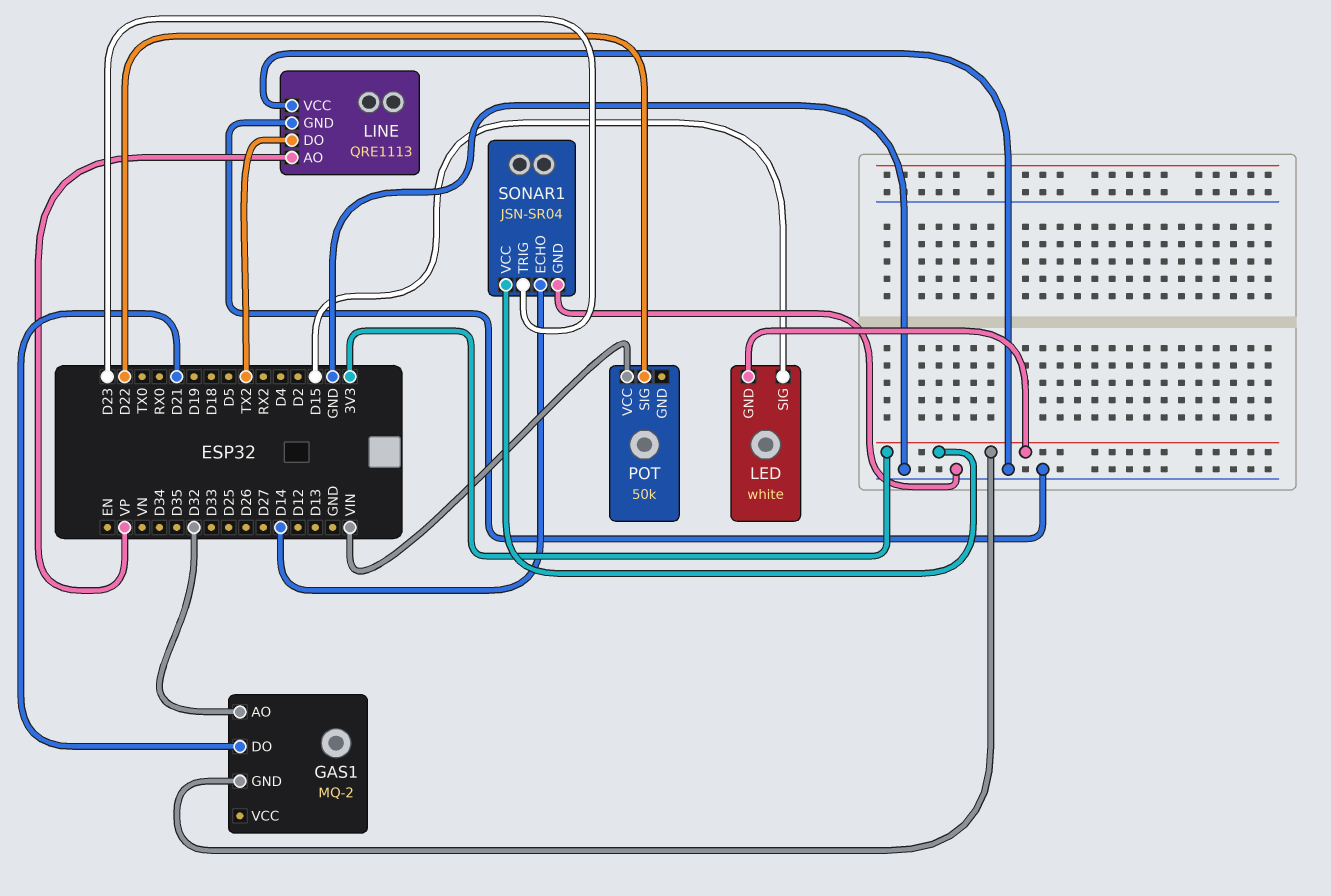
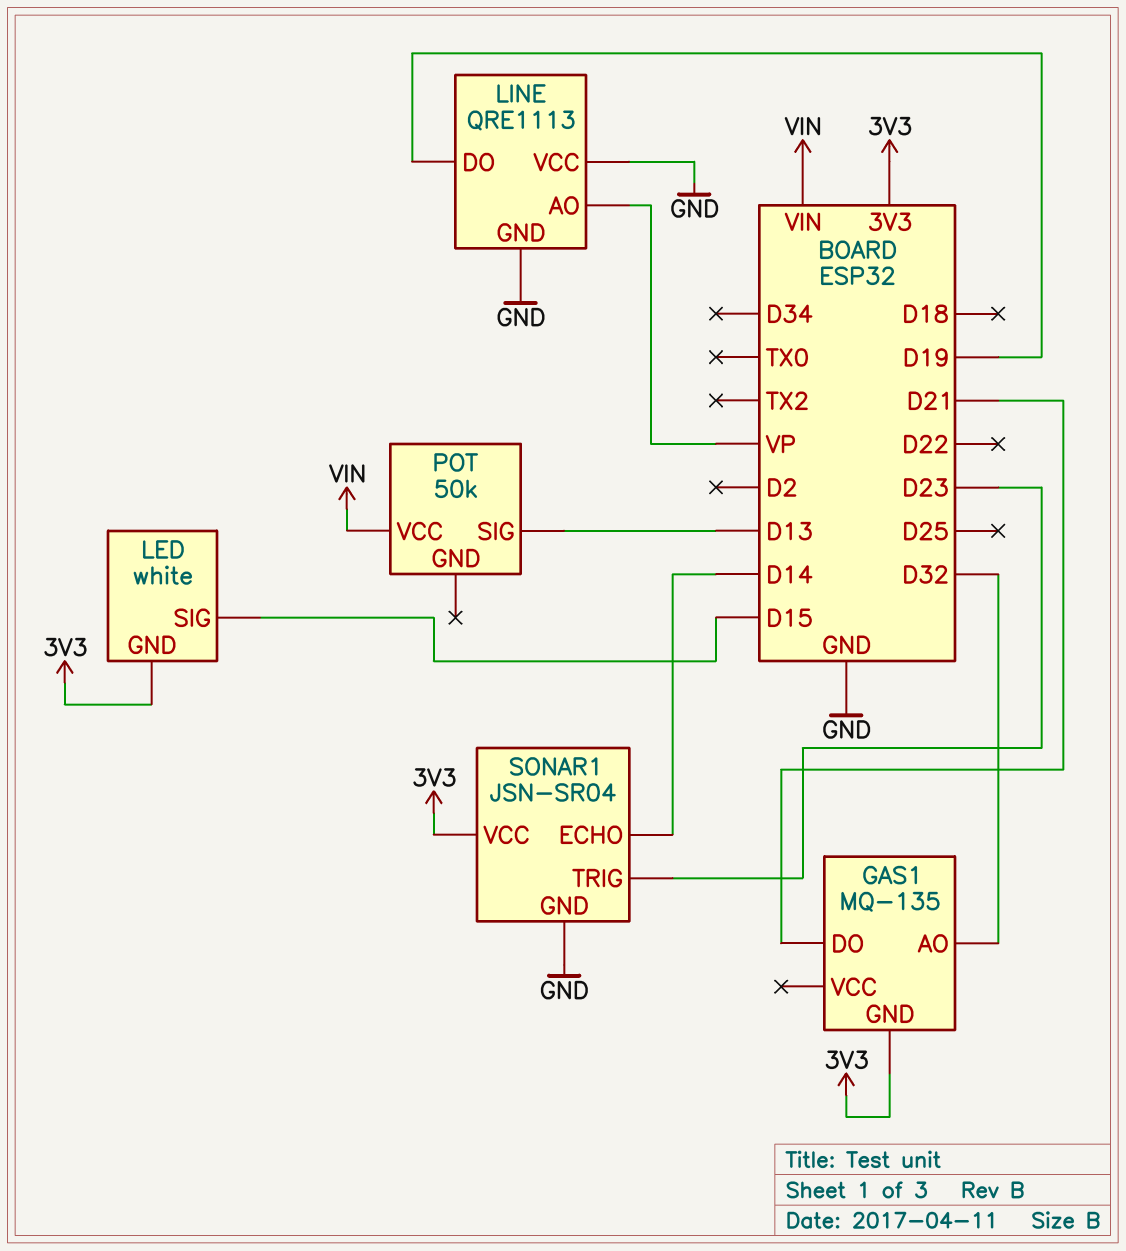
GAS1: MQ-2 -> MQ-135
LINE pin DO: TX2 -> D19
POT pin SIG: D22 -> D13

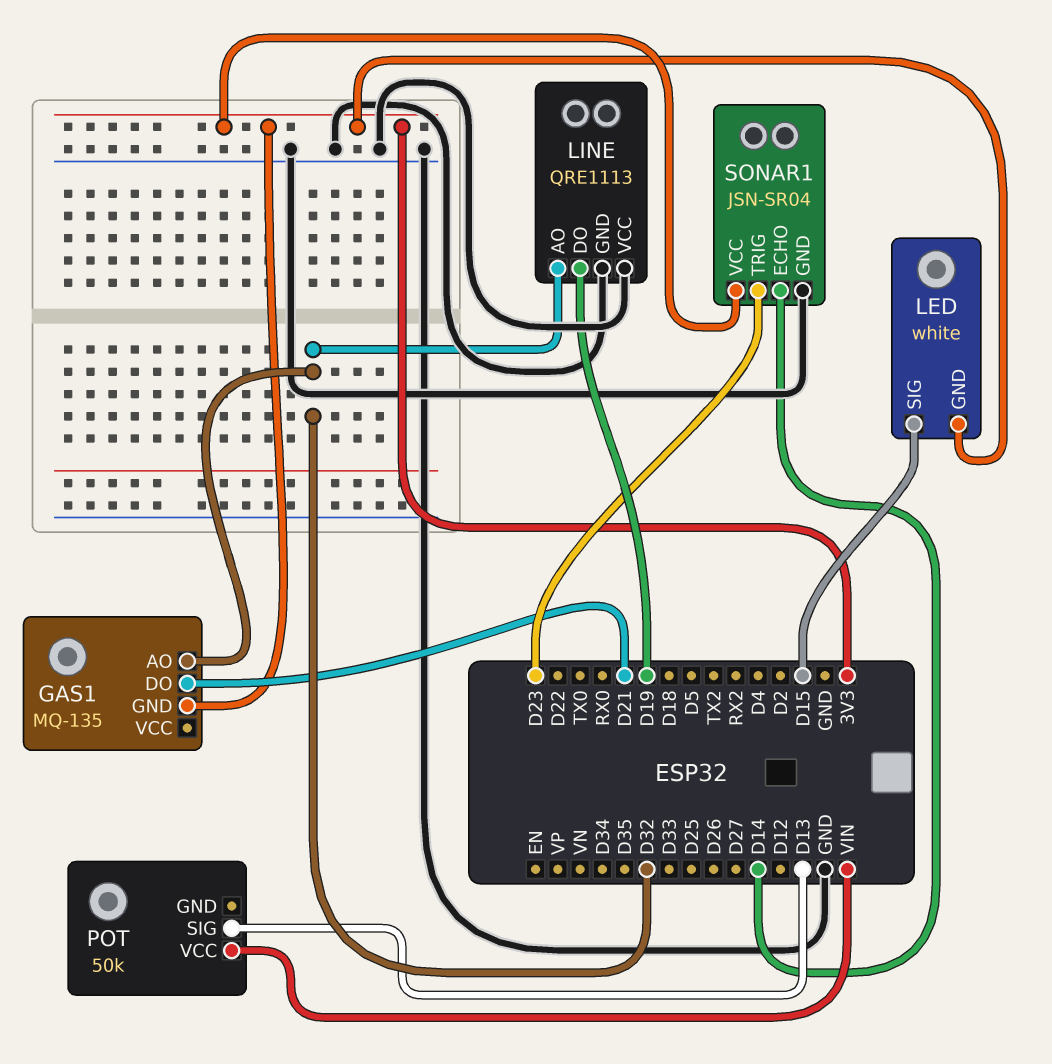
LINE pin AO: VP -> D32

